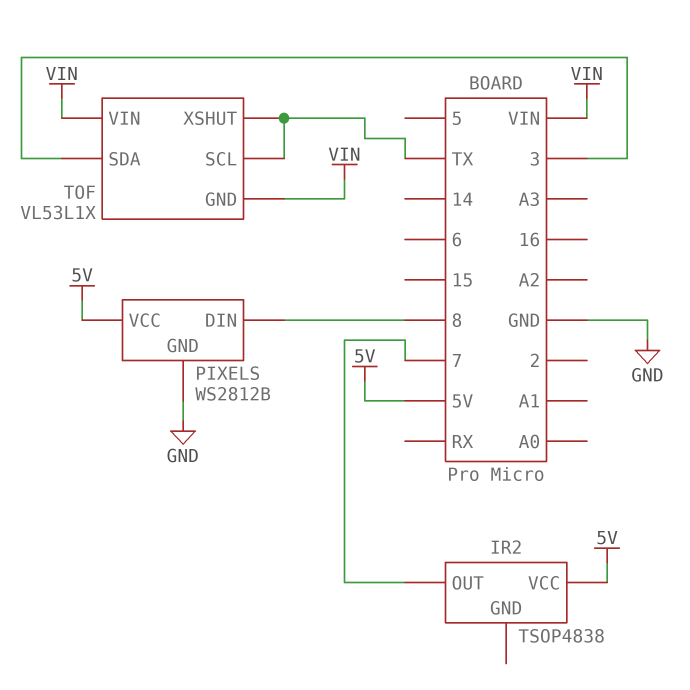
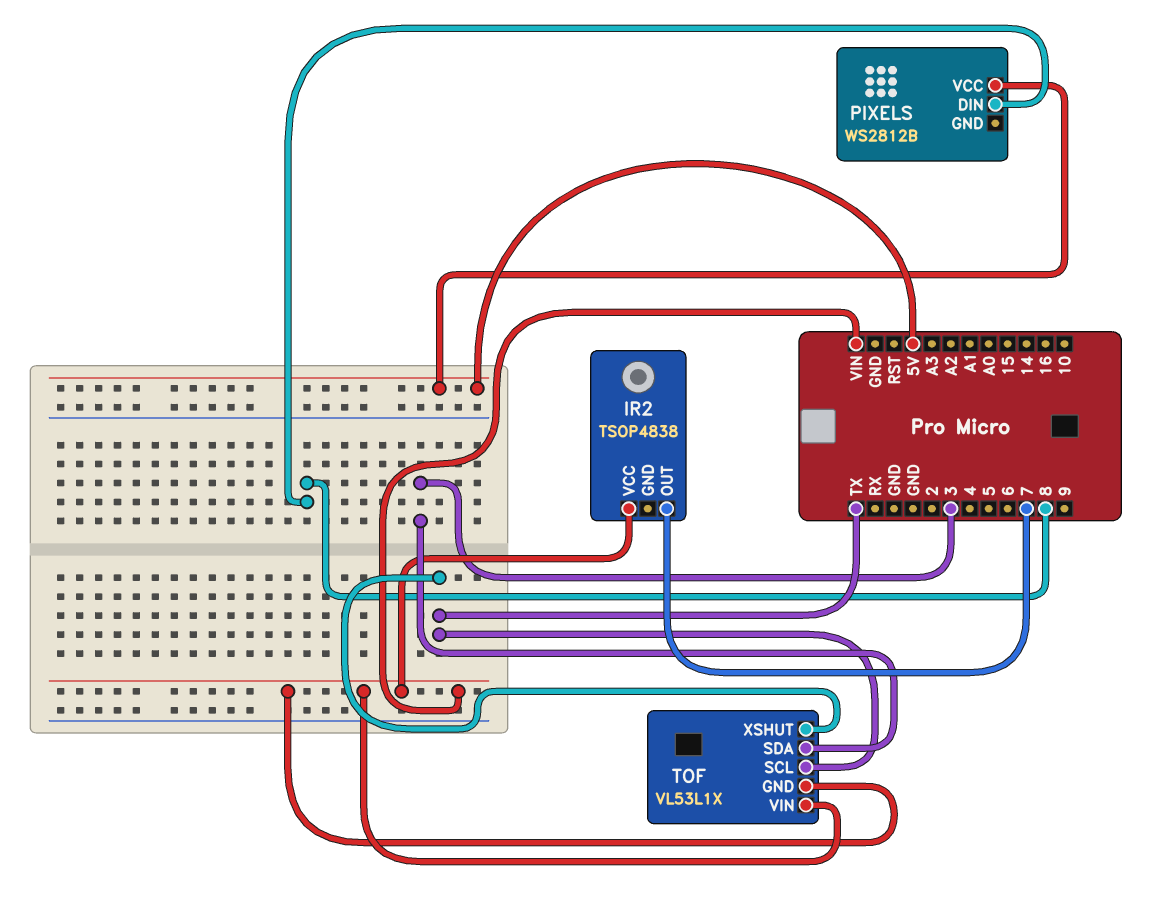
IR2 pin VCC: 5V -> VIN
PIXELS pin GND: GND -> none

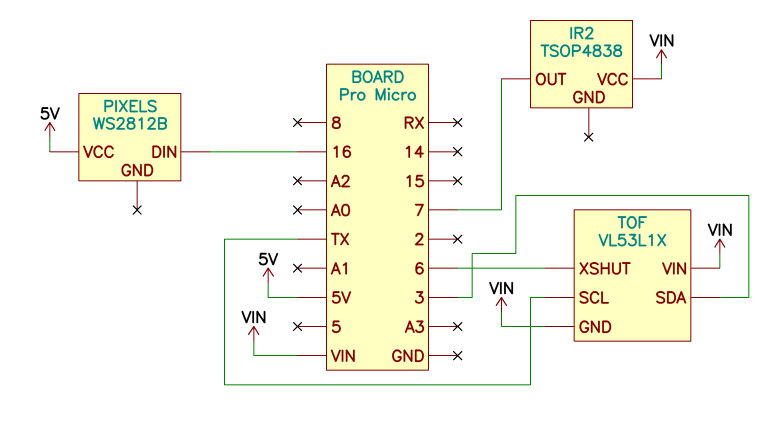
PIXELS pin DIN: 8 -> 16
TOF pin XSHUT: TX -> 6

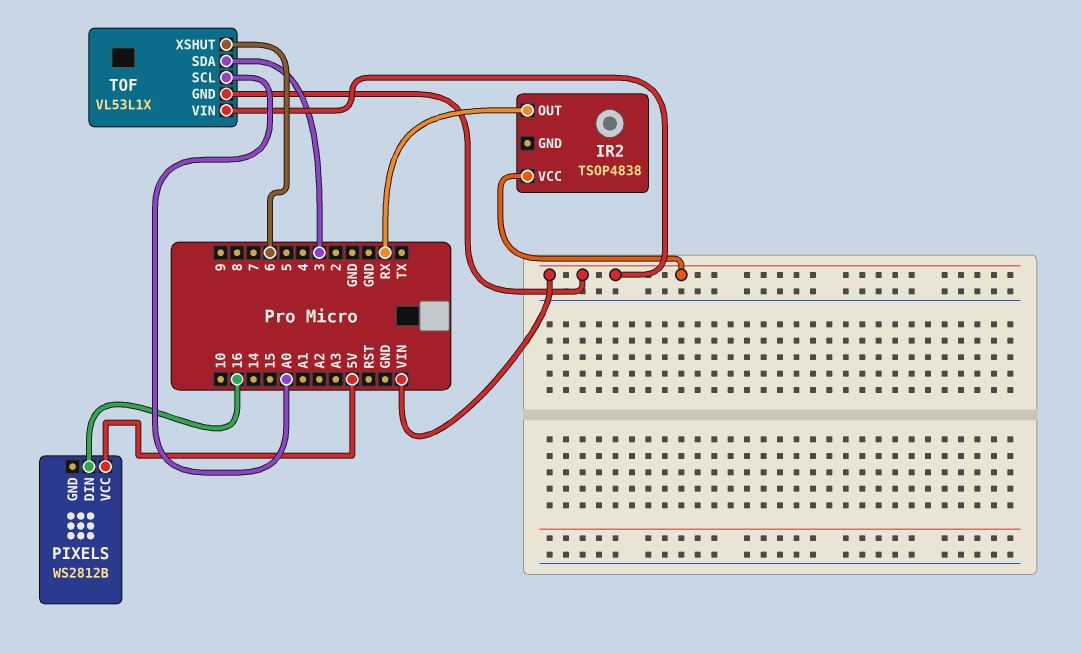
IR2 pin OUT: 7 -> RX
TOF pin SCL: TX -> A0

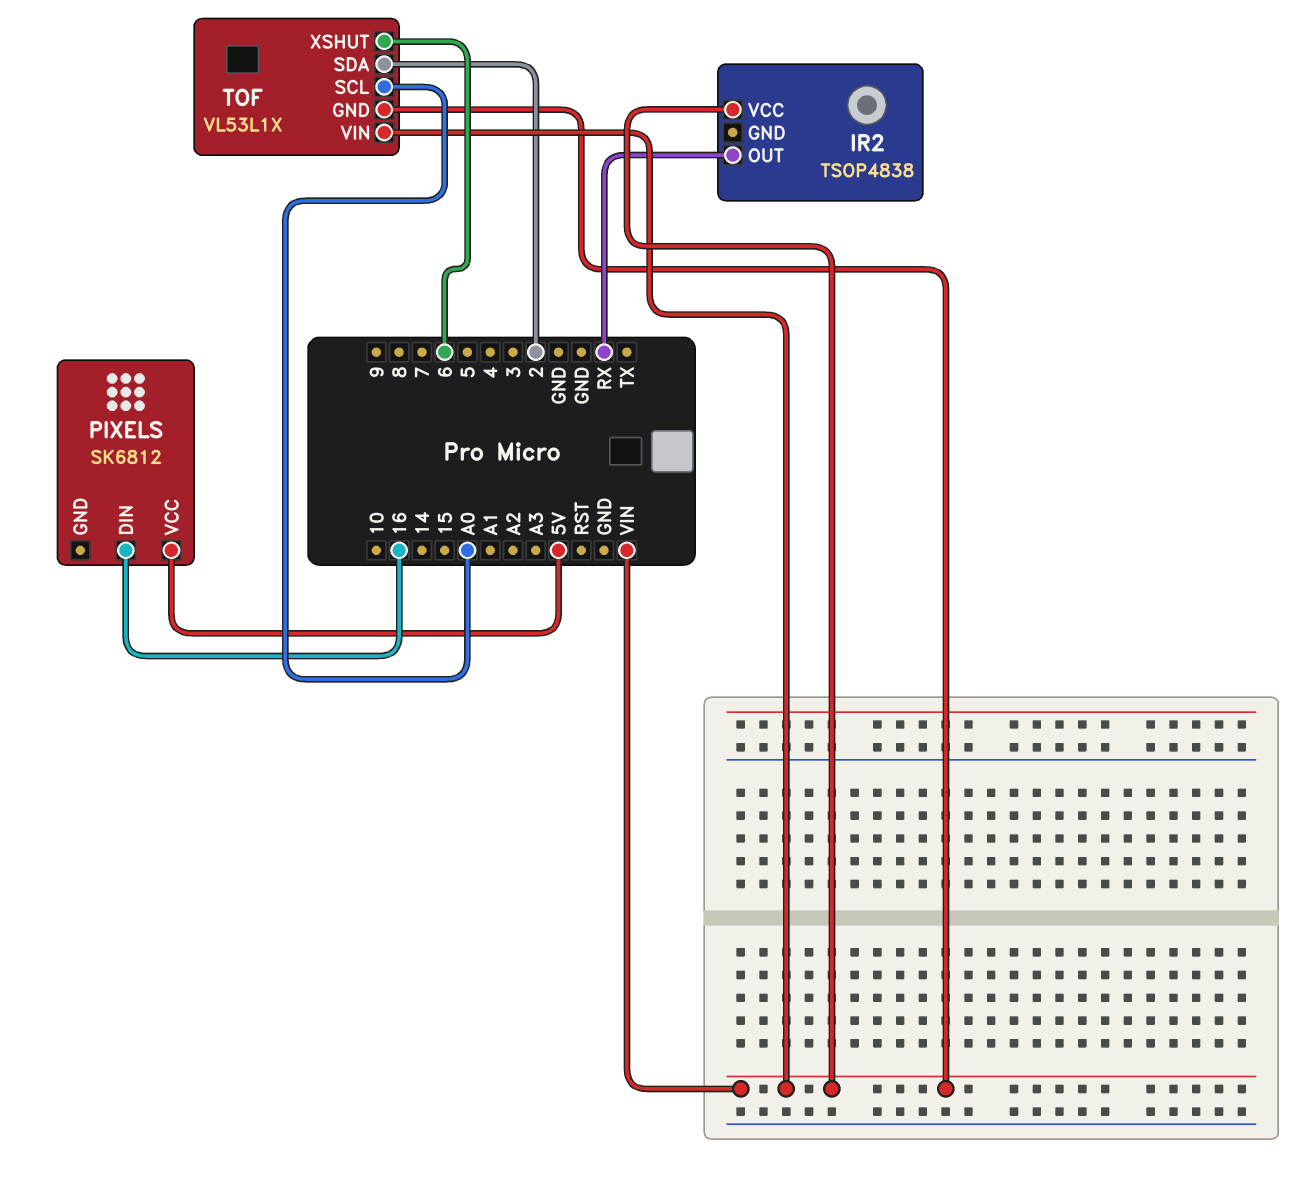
PIXELS: WS2812B -> SK6812
TOF pin SDA: 3 -> 2

